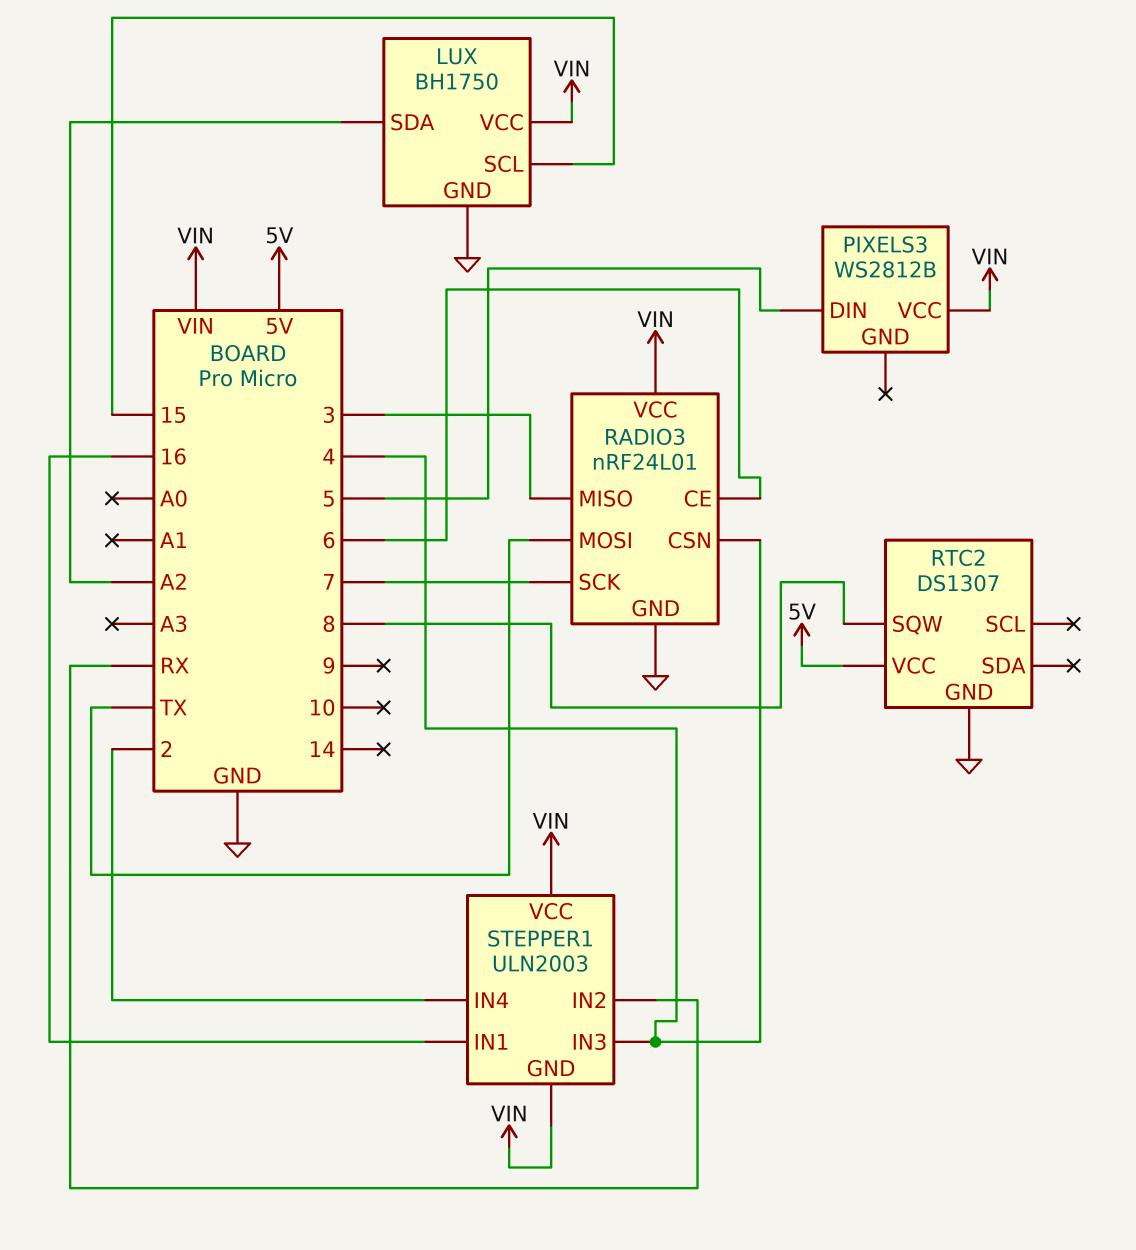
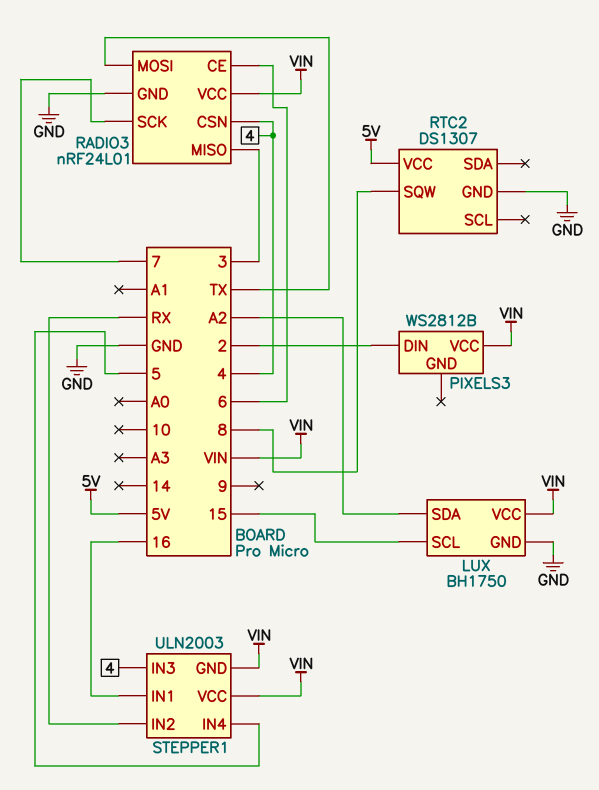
PIXELS3 pin DIN: 5 -> 2
STEPPER1 pin IN4: 2 -> 5

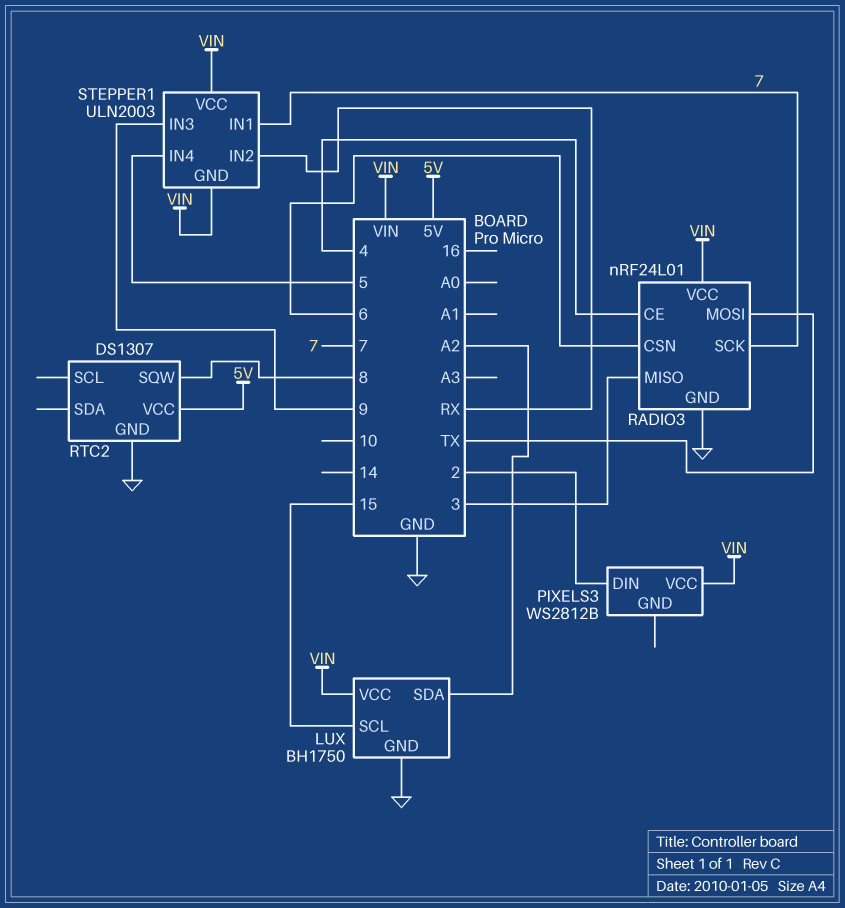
RADIO3 pin CE: 6 -> 4
RADIO3 pin CSN: 4 -> 6
STEPPER1 pin IN1: 16 -> 7
STEPPER1 pin IN3: 4 -> 9

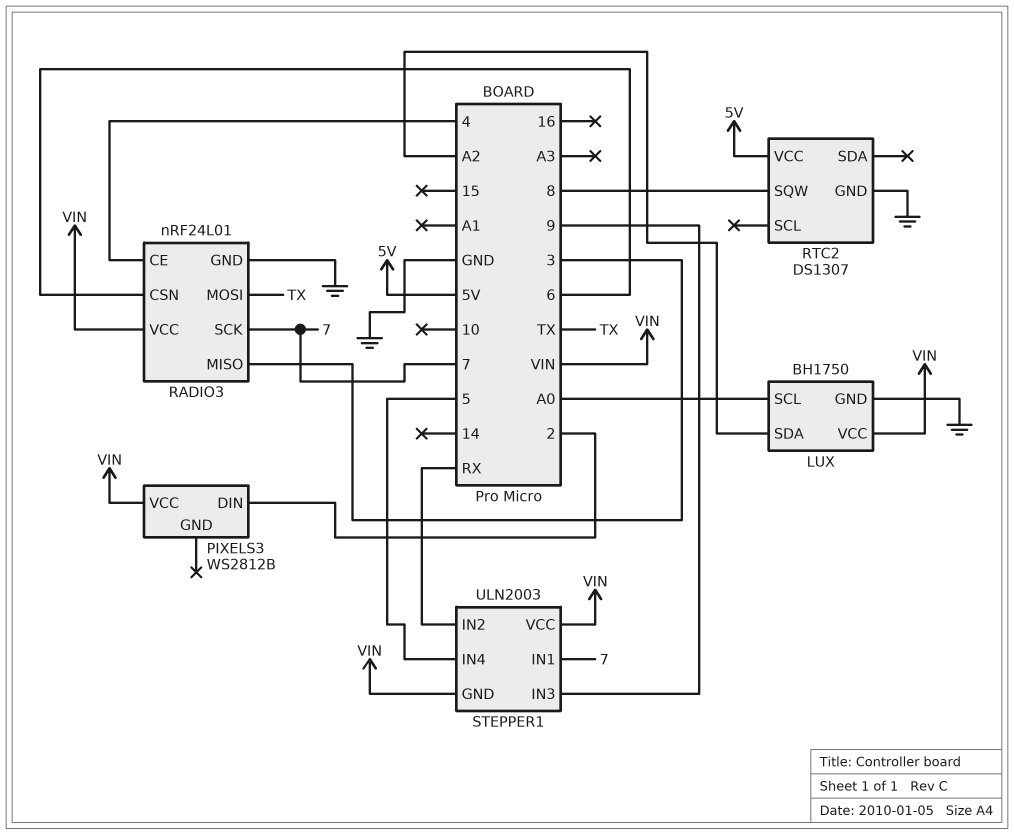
LUX pin SCL: 15 -> A0

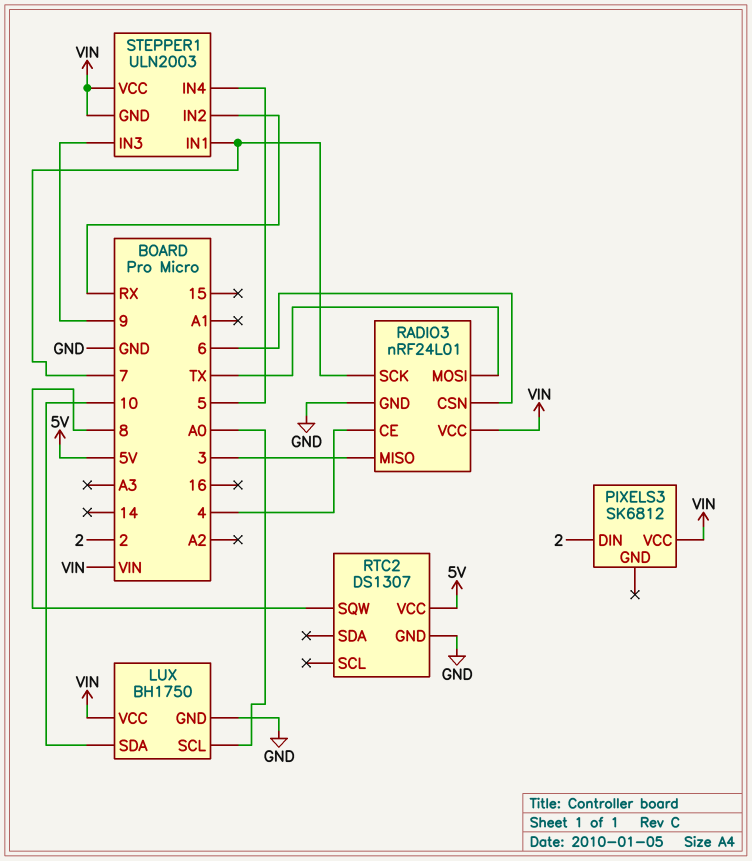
LUX pin SDA: A2 -> 10
PIXELS3: WS2812B -> SK6812

